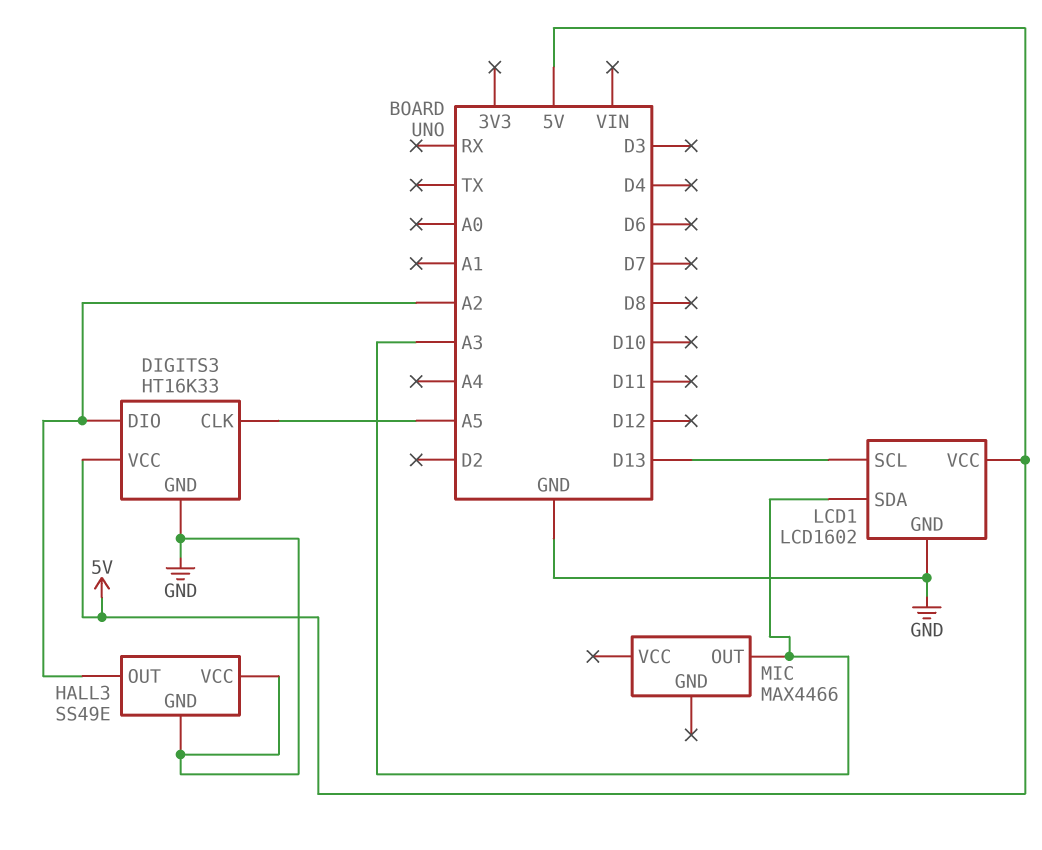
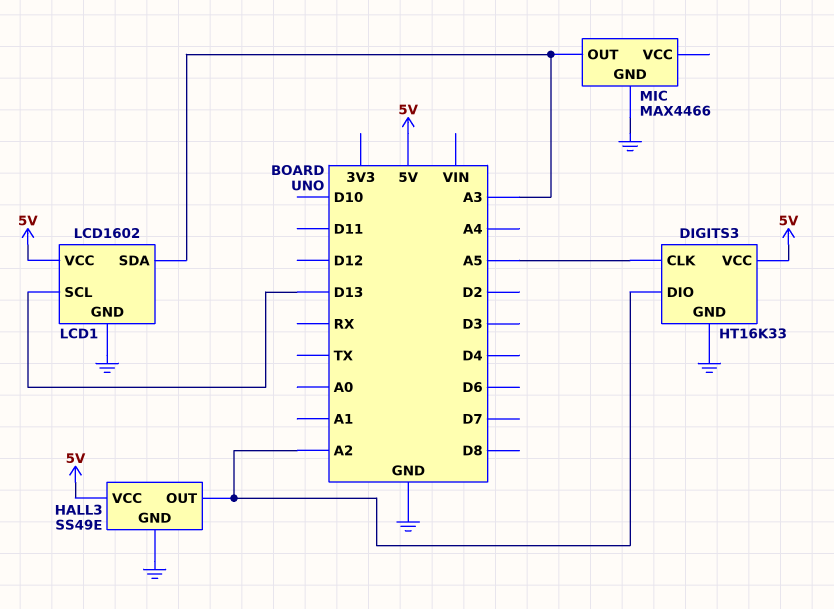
HALL3 pin VCC: GND -> 5V
MIC pin GND: none -> GND

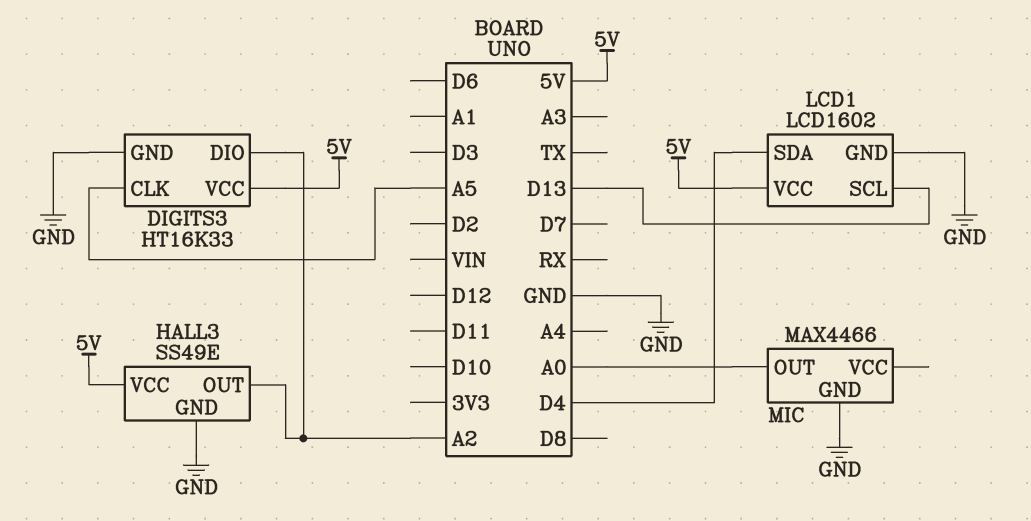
LCD1 pin SDA: A3 -> D4
MIC pin OUT: A3 -> A0

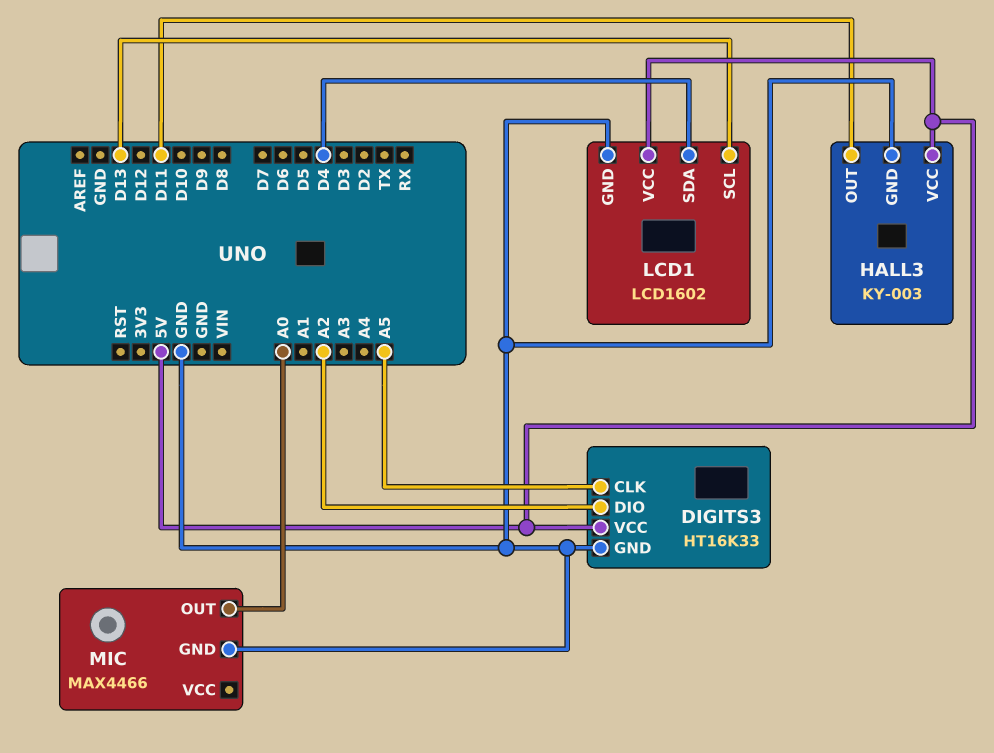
HALL3: SS49E -> KY-003
HALL3 pin OUT: A2 -> D11

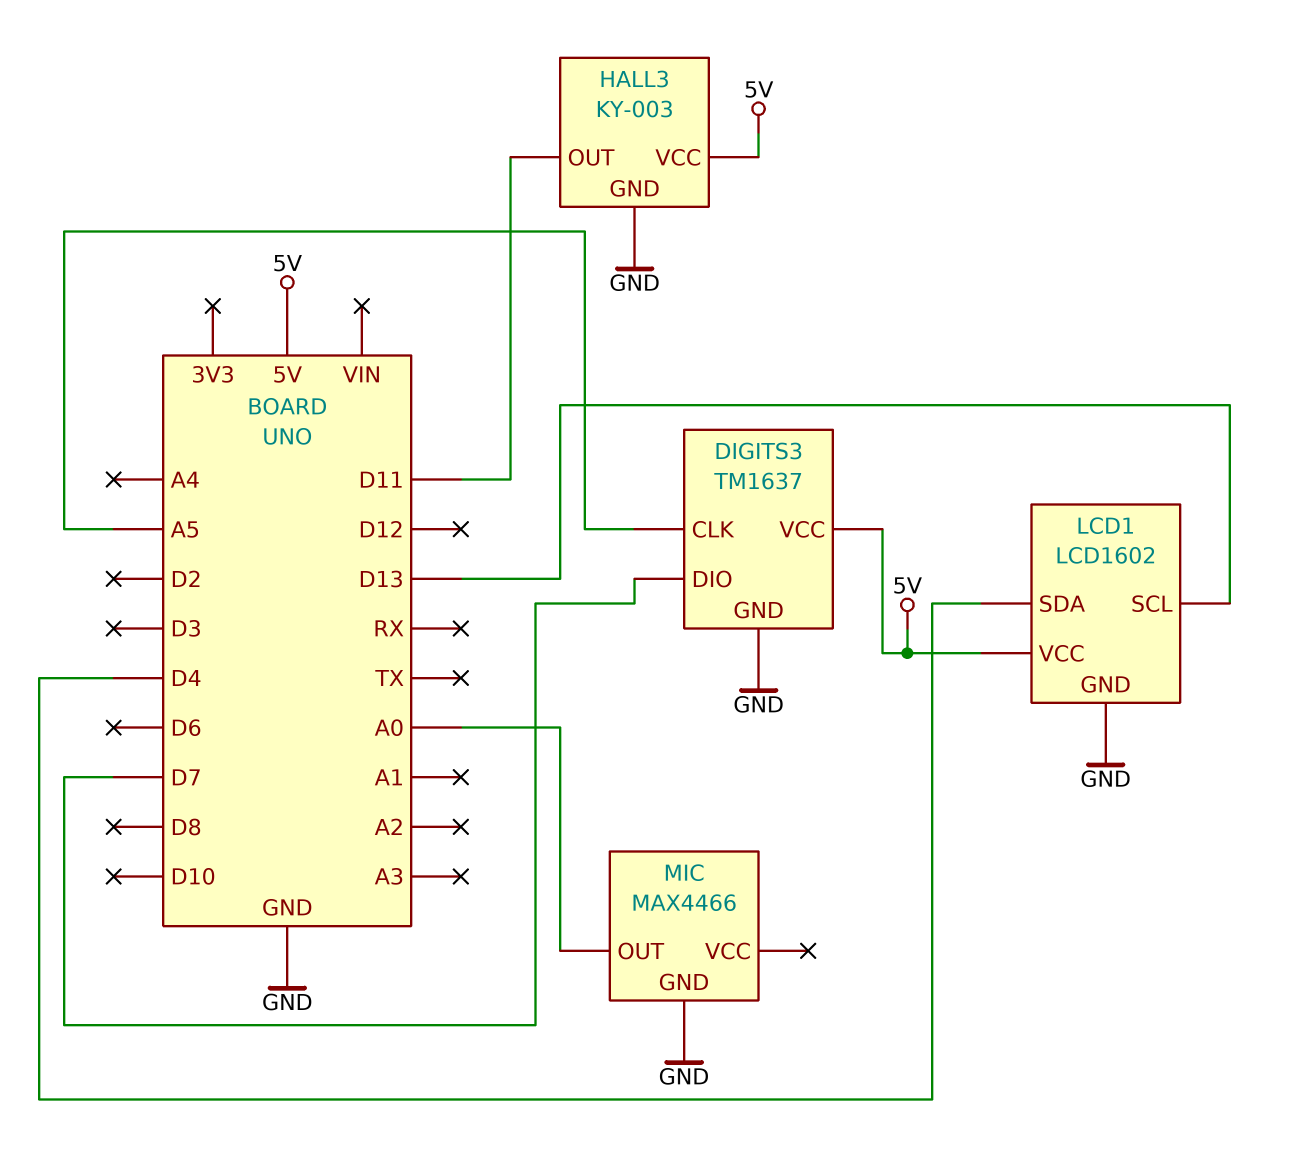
DIGITS3: HT16K33 -> TM1637
DIGITS3 pin DIO: A2 -> D7

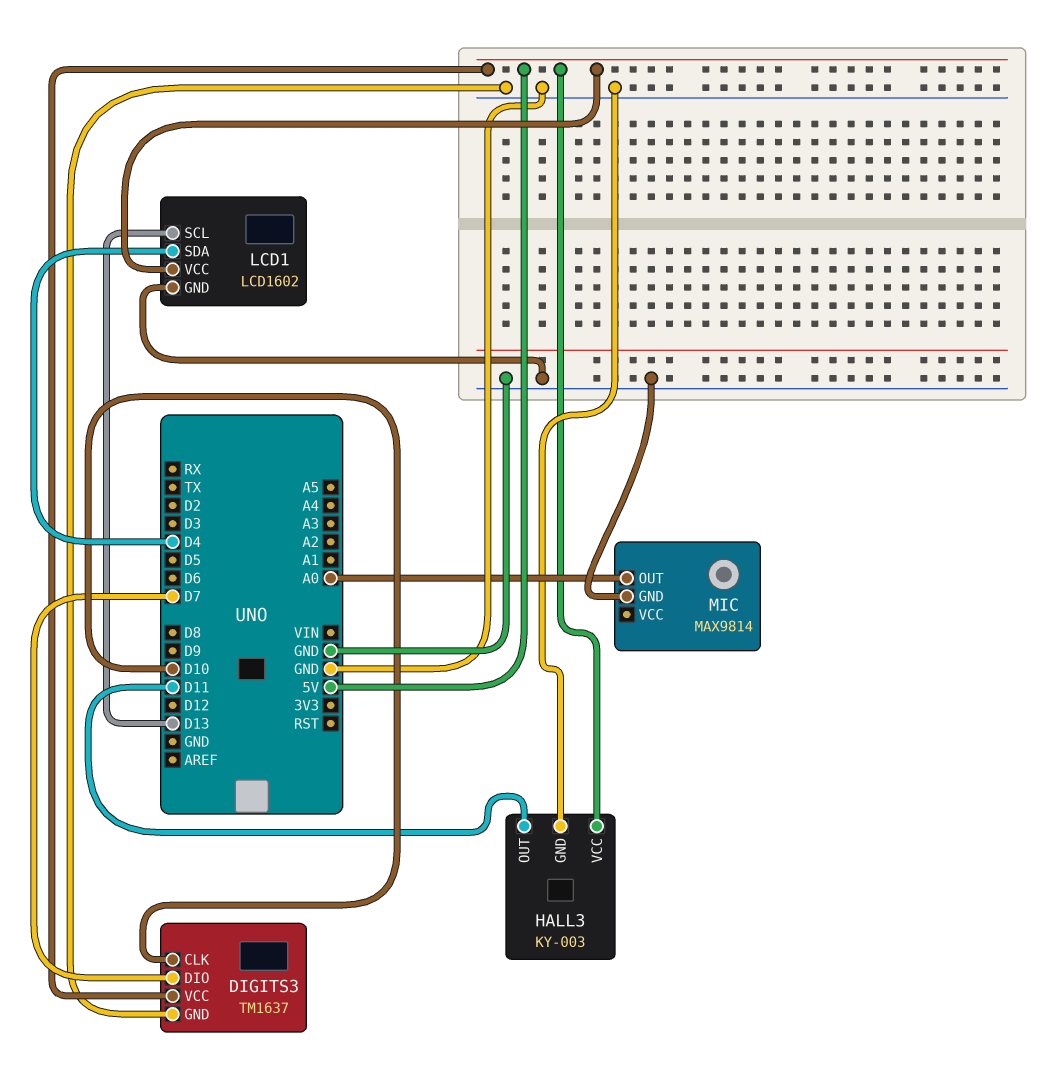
DIGITS3 pin CLK: A5 -> D10
MIC: MAX4466 -> MAX9814

